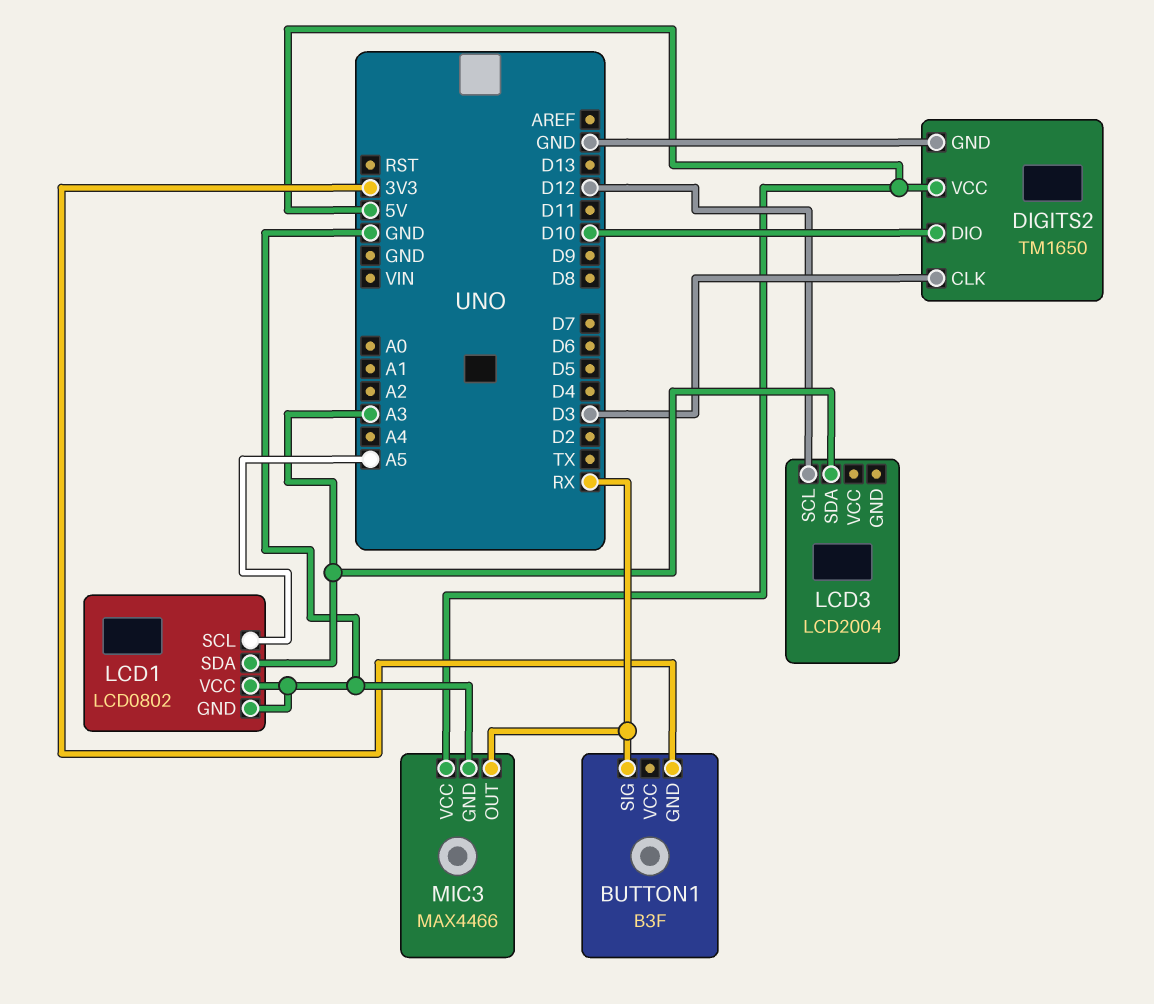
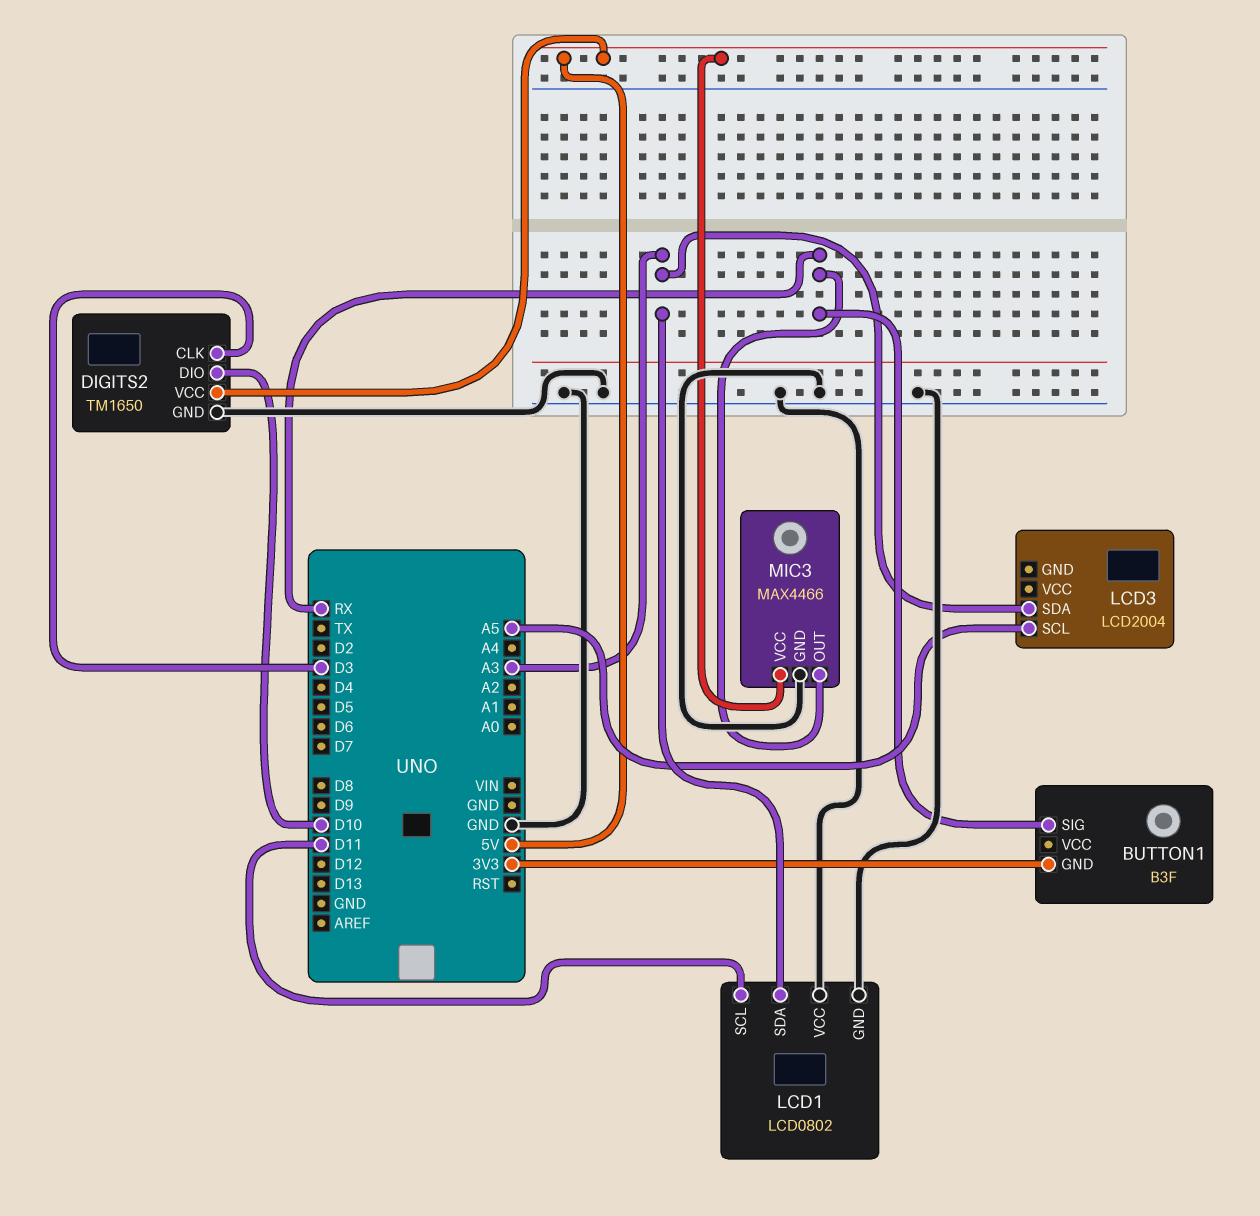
LCD1 pin SCL: A5 -> D11
LCD3 pin SCL: D12 -> A5

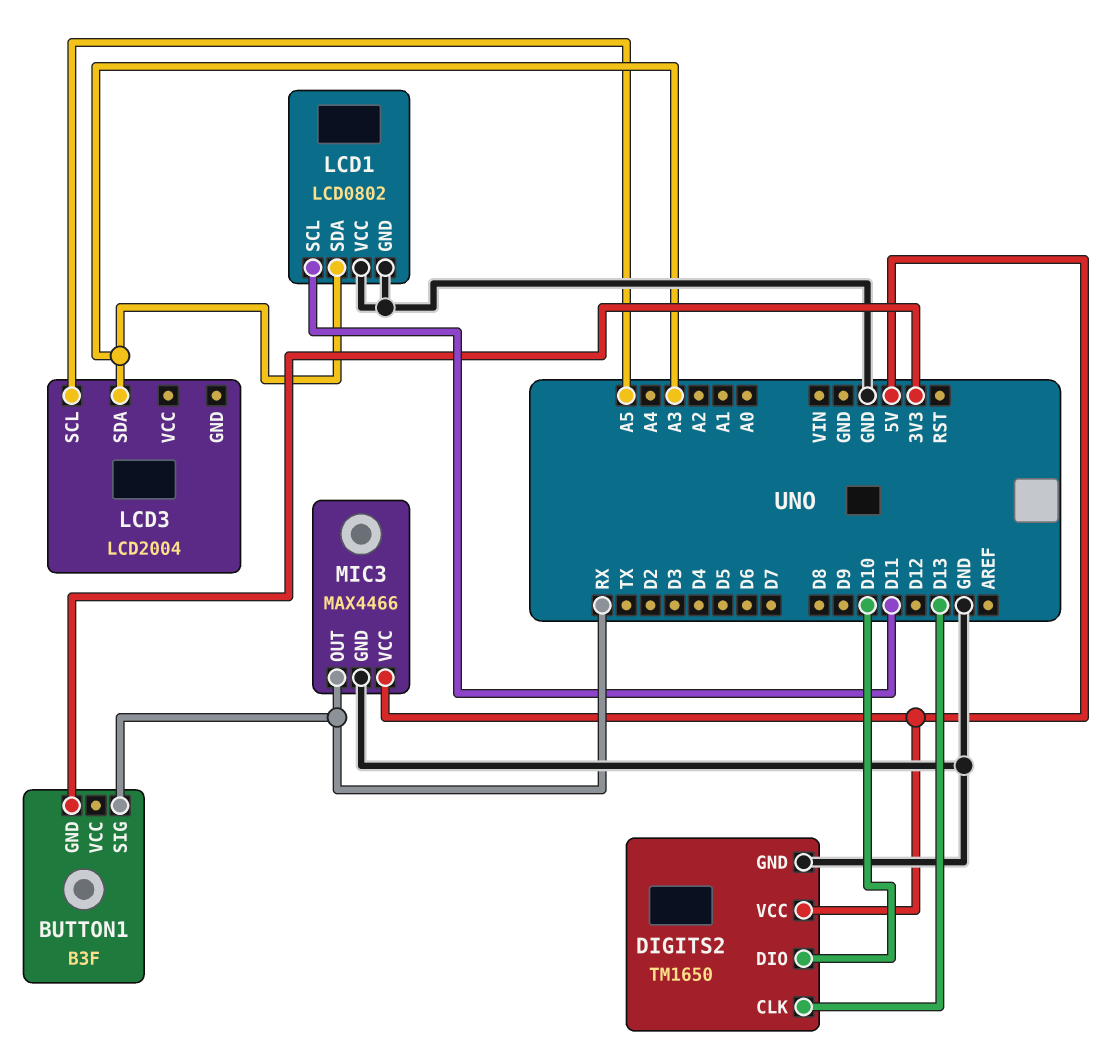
DIGITS2 pin CLK: D3 -> D13

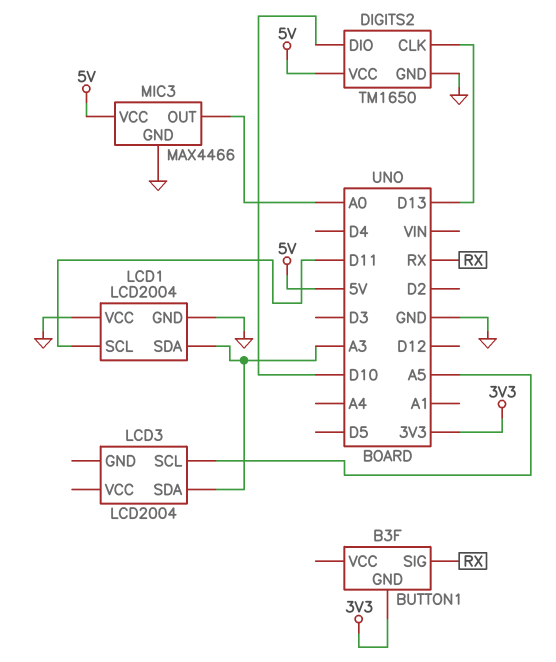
LCD1: LCD0802 -> LCD2004
MIC3 pin OUT: RX -> A0

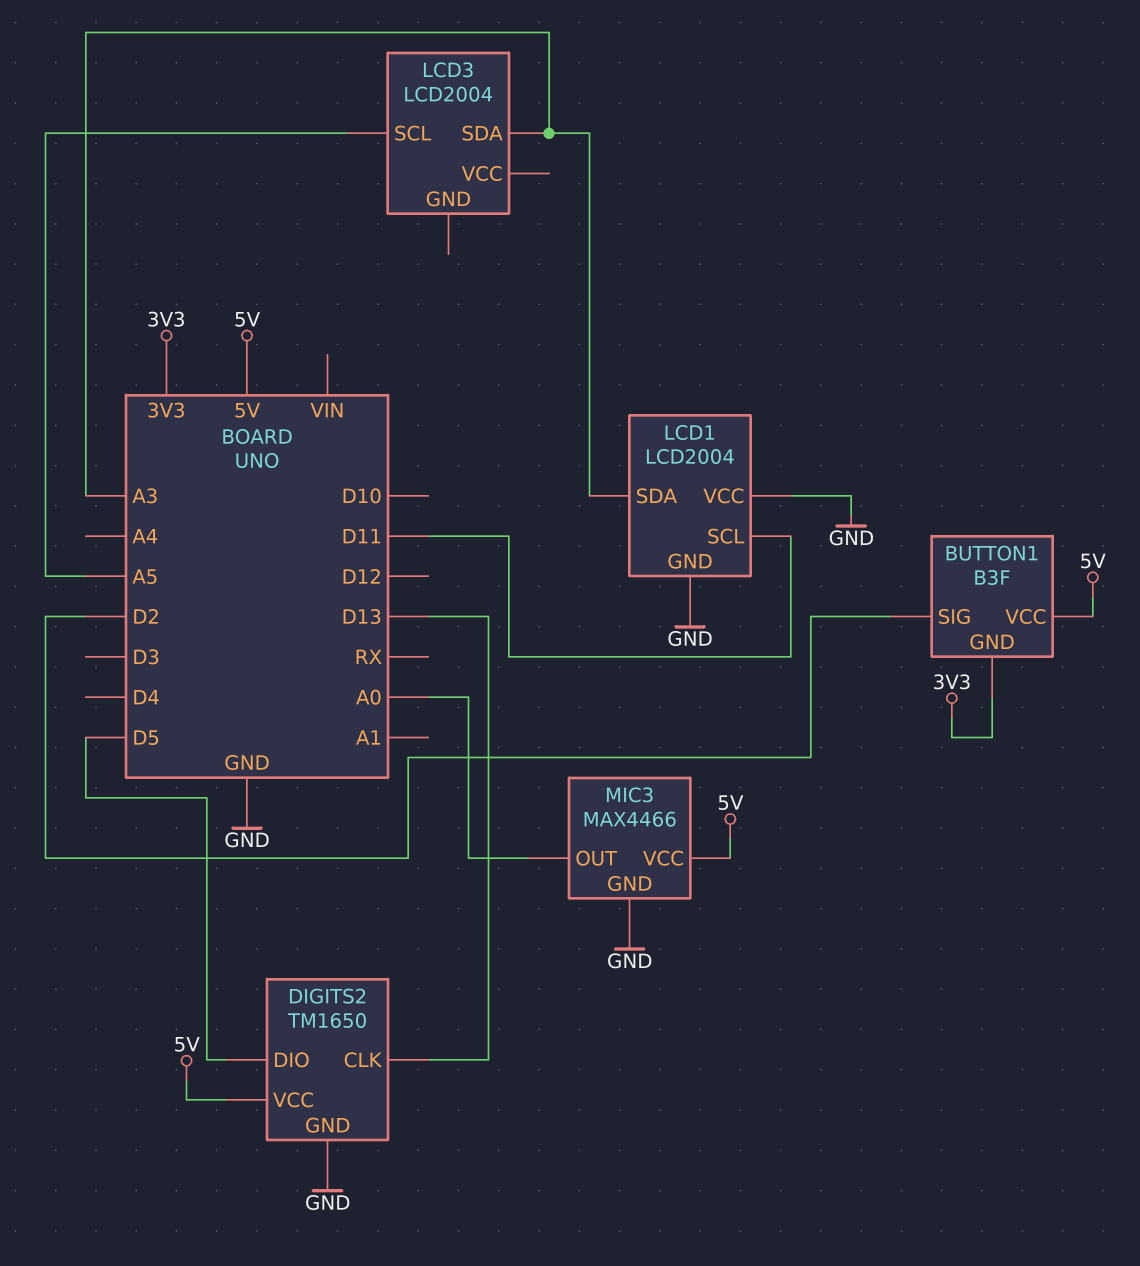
BUTTON1 pin SIG: RX -> D2
BUTTON1 pin VCC: none -> 5V
DIGITS2 pin DIO: D10 -> D5

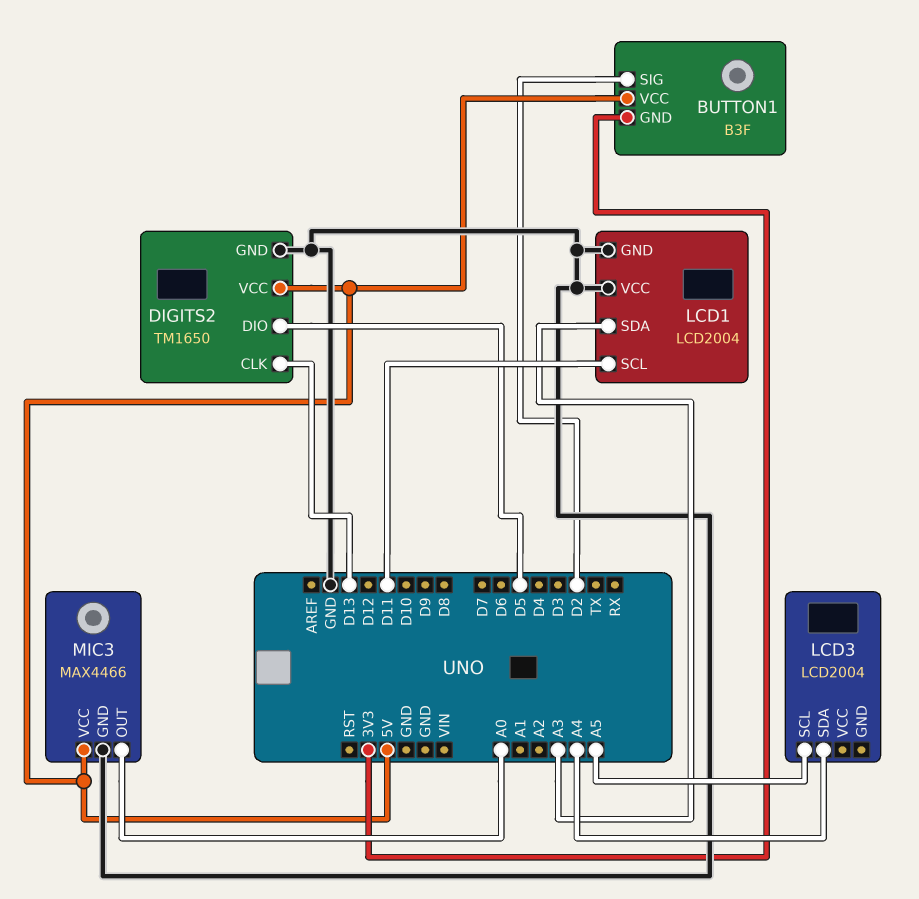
LCD3 pin SDA: A3 -> A4

